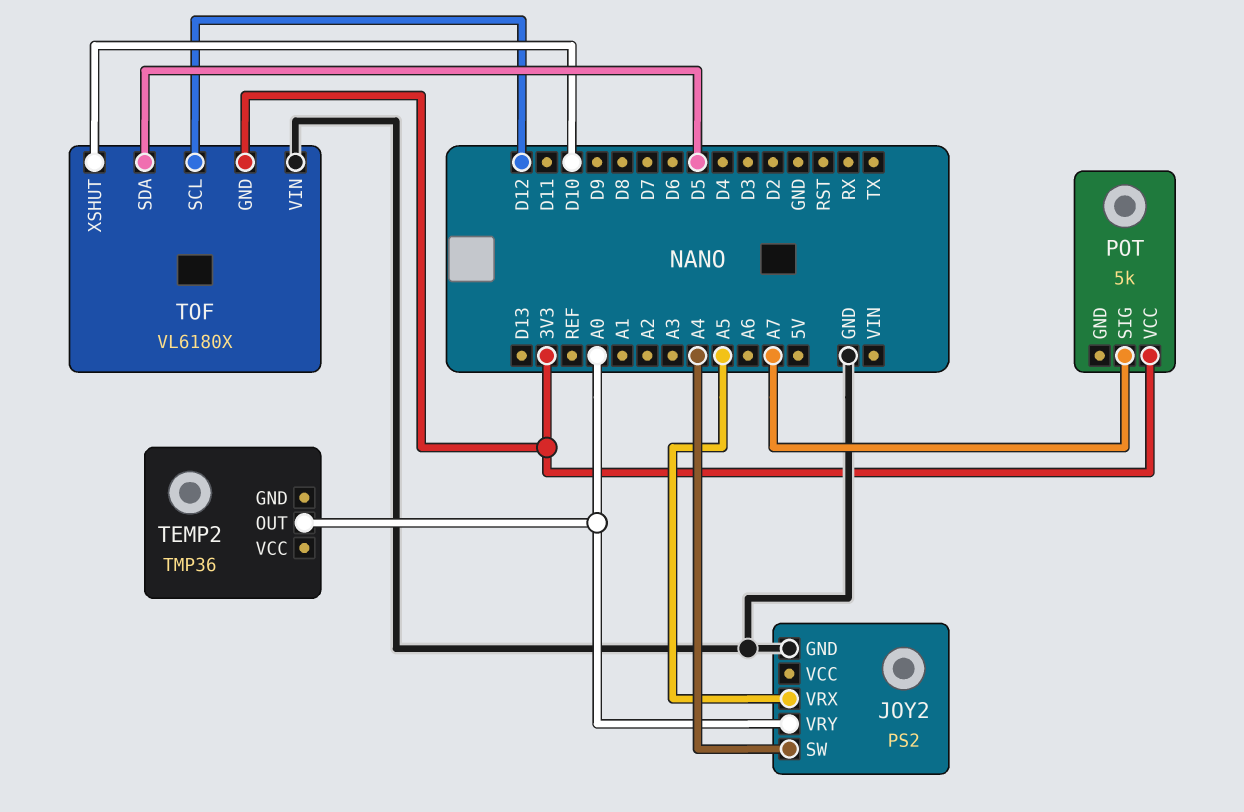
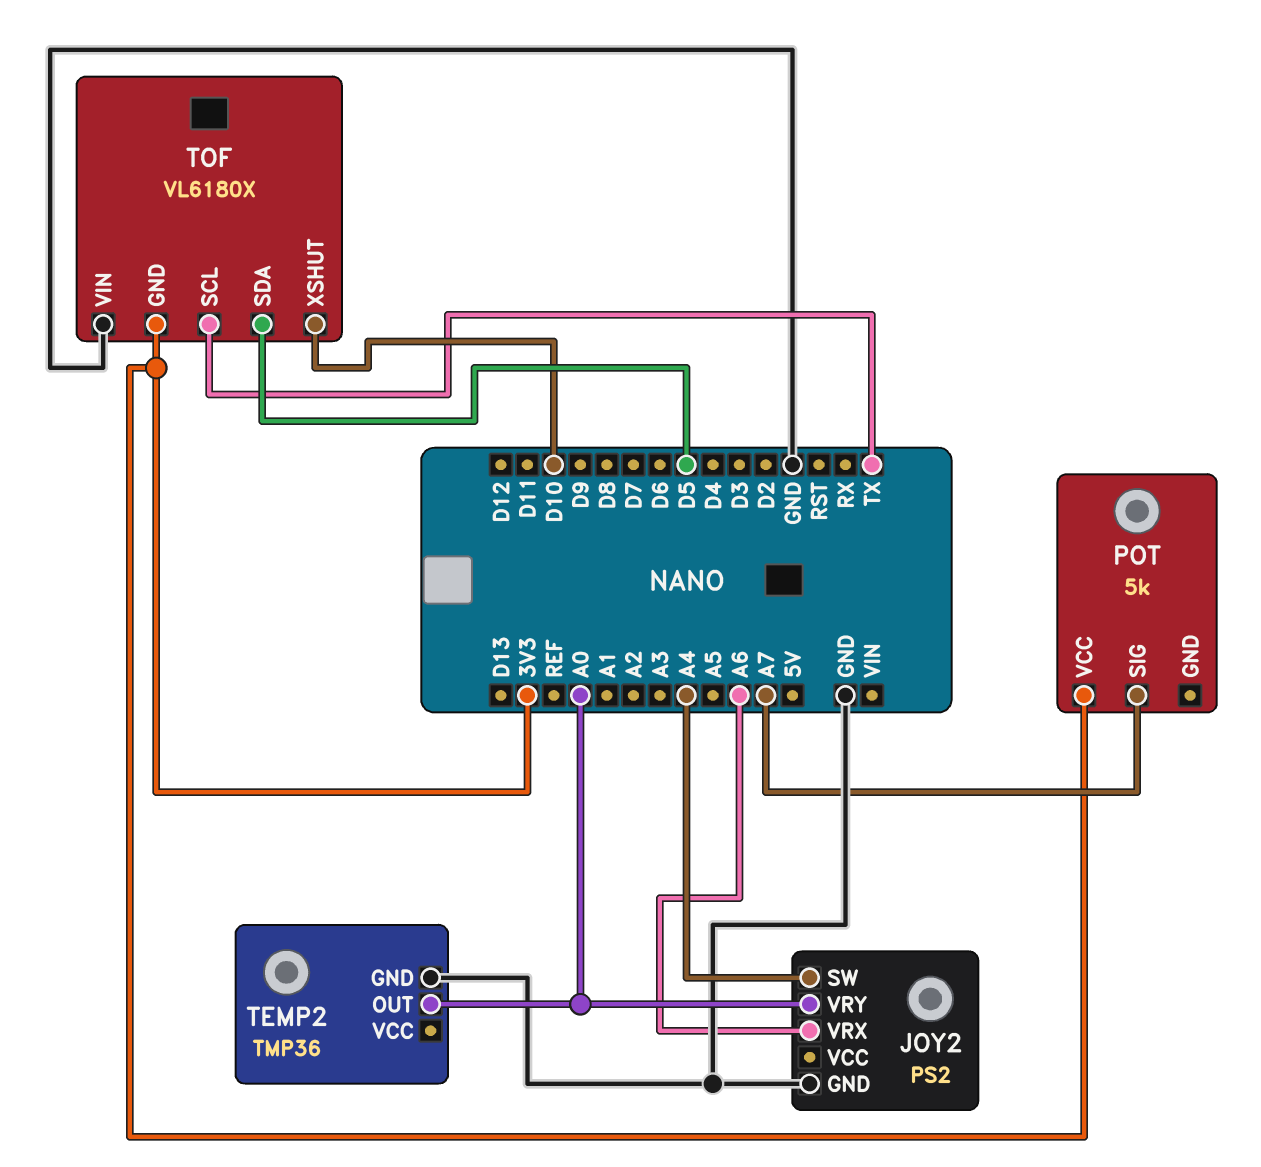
JOY2 pin VRX: A5 -> A6
TEMP2 pin GND: none -> GND
TOF pin SCL: D12 -> TX

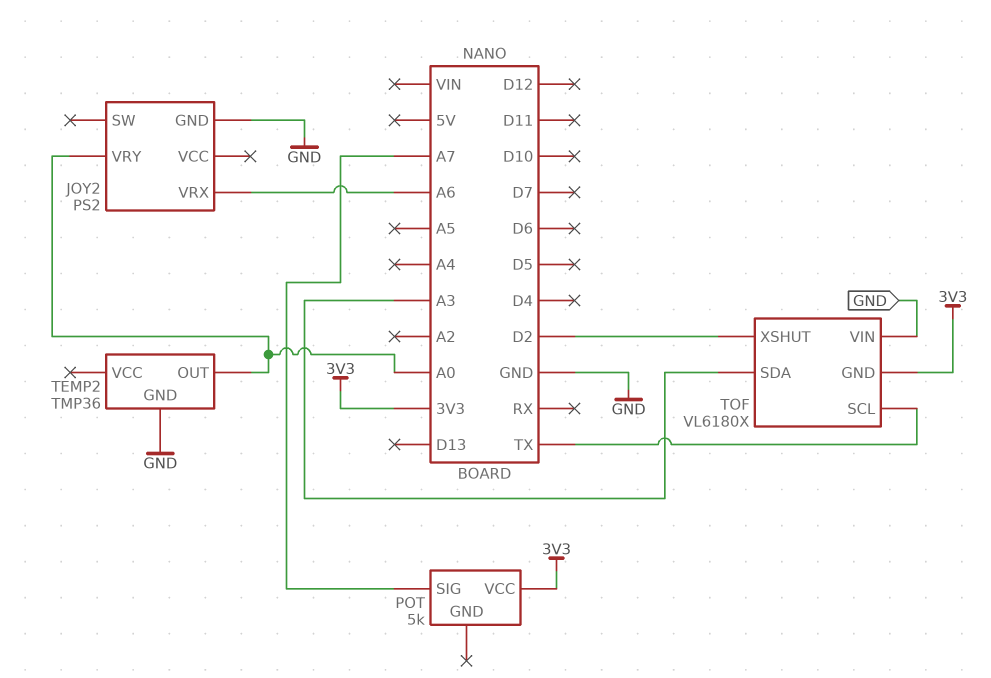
JOY2 pin SW: A4 -> none
TOF pin SDA: D5 -> A3
TOF pin XSHUT: D10 -> D2

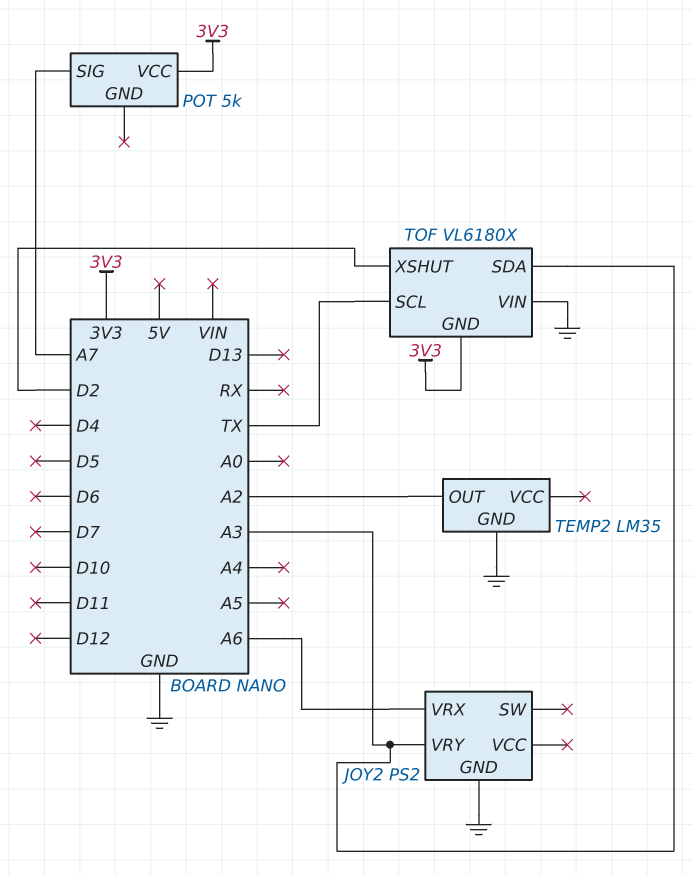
JOY2 pin VRY: A0 -> A3
TEMP2: TMP36 -> LM35
TEMP2 pin OUT: A0 -> A2

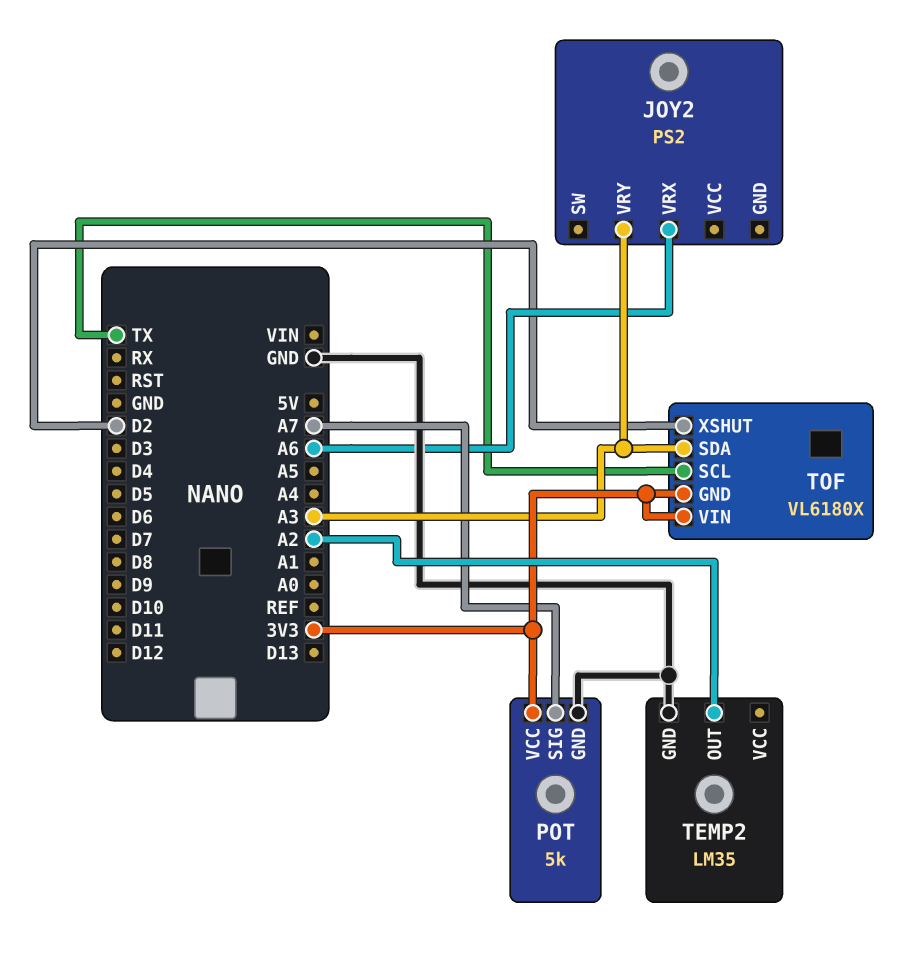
JOY2 pin GND: GND -> none
POT pin GND: none -> GND
TOF pin VIN: GND -> 3V3

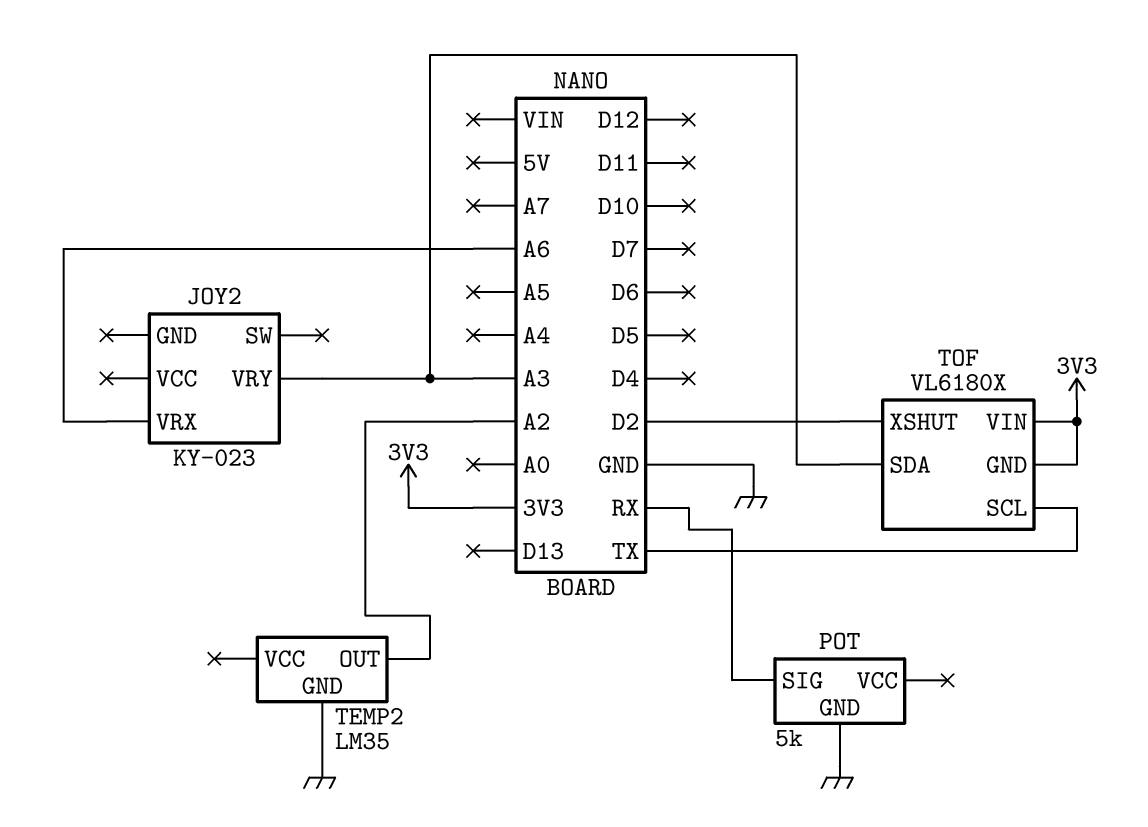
JOY2: PS2 -> KY-023
POT pin SIG: A7 -> RX
POT pin VCC: 3V3 -> none

